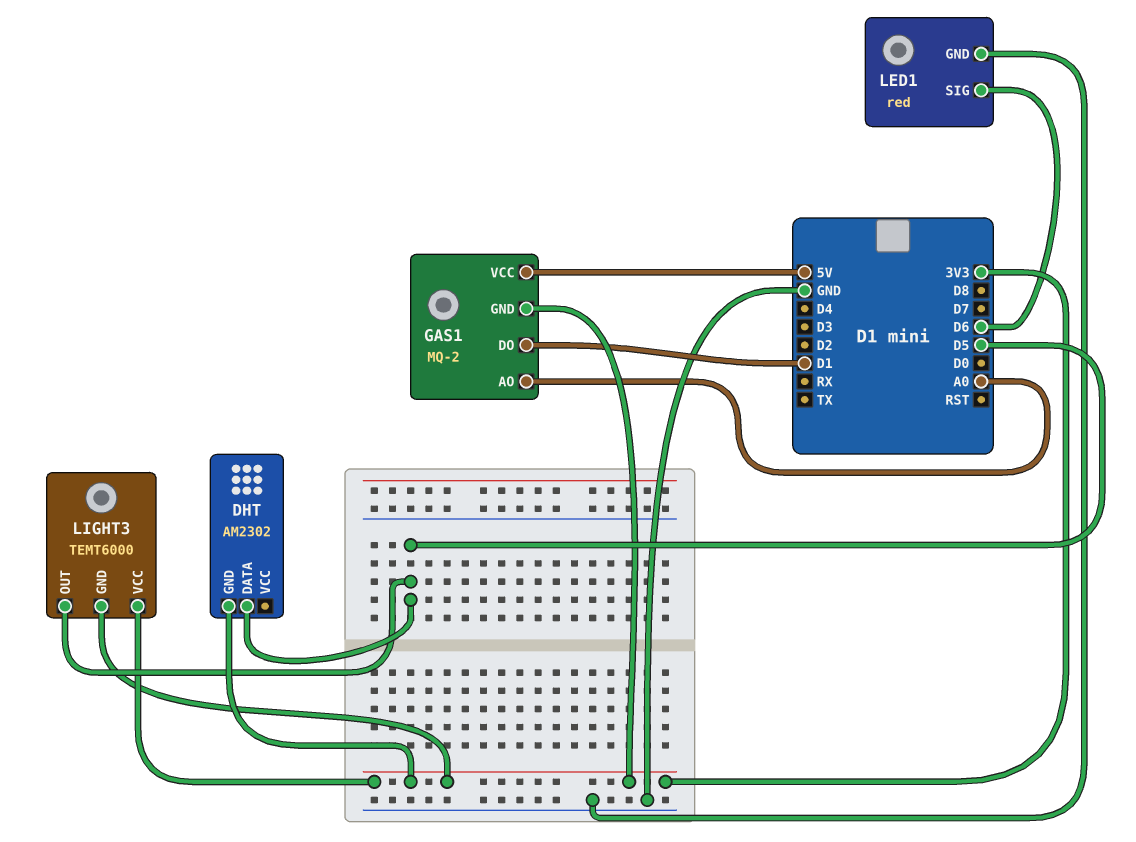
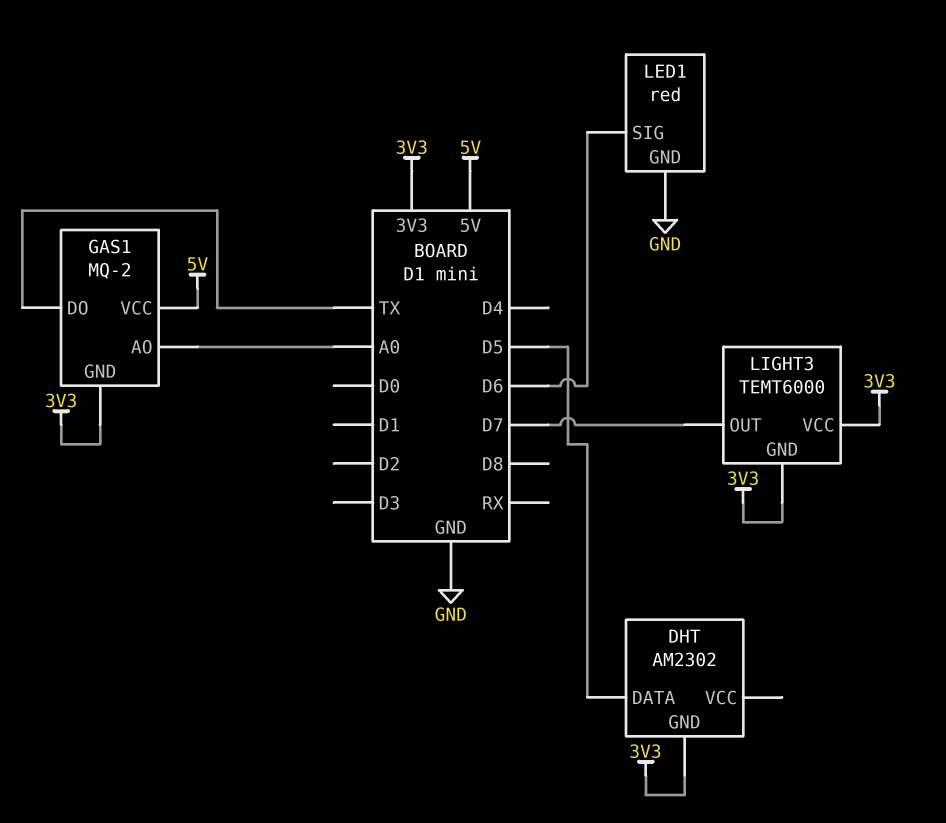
GAS1 pin DO: D1 -> TX
LIGHT3 pin OUT: D5 -> D7

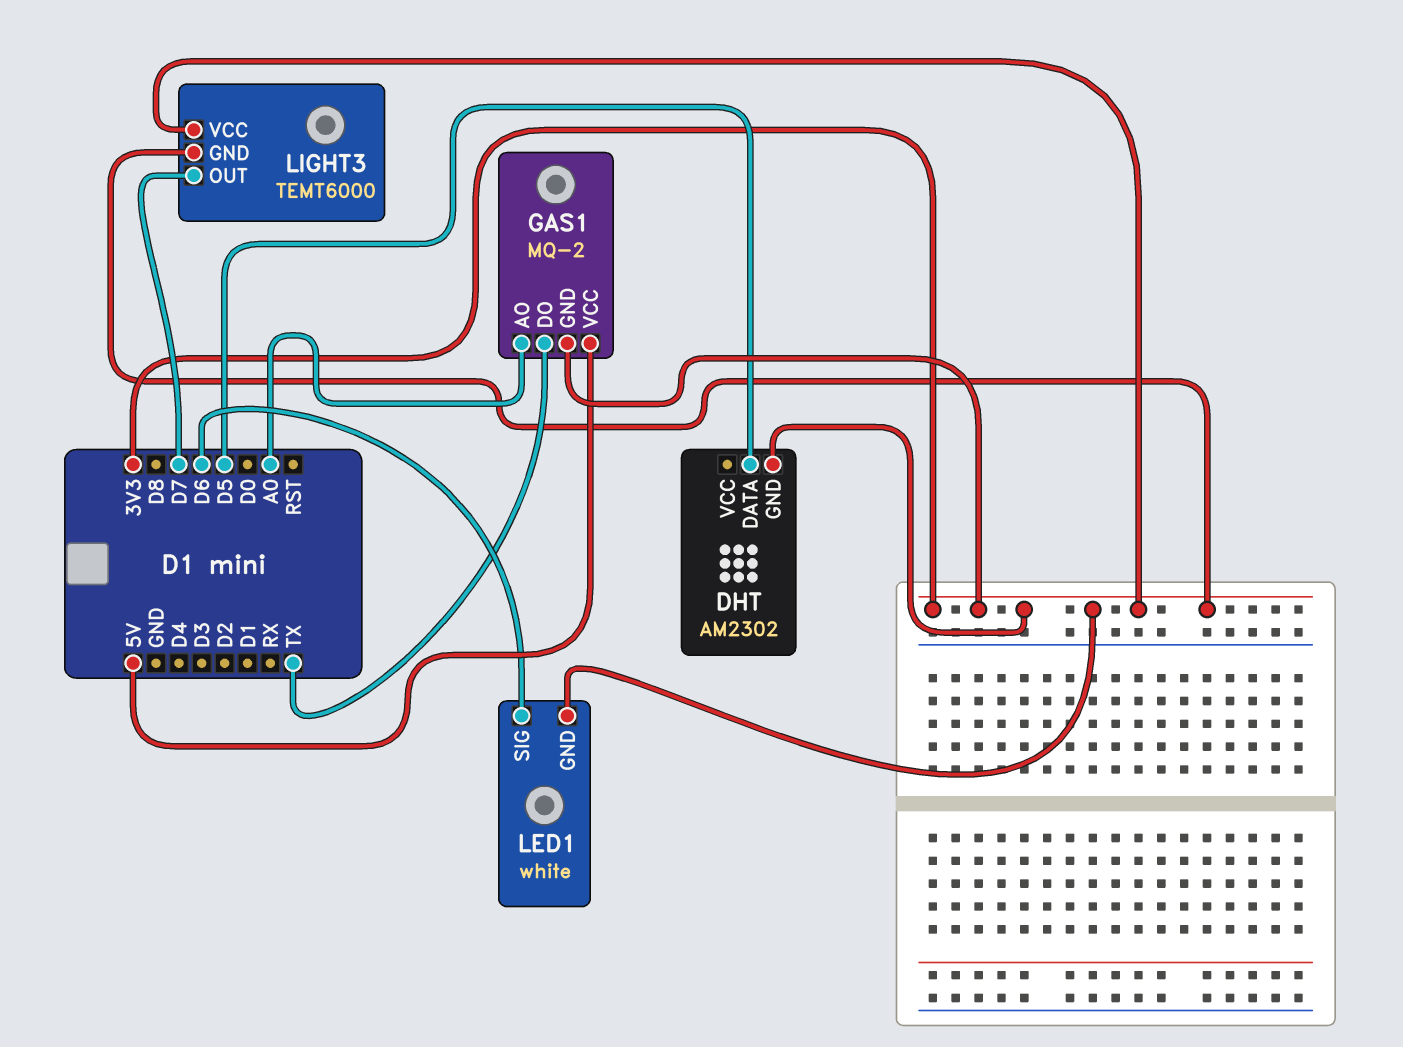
LED1: red -> white
LED1 pin GND: GND -> 3V3

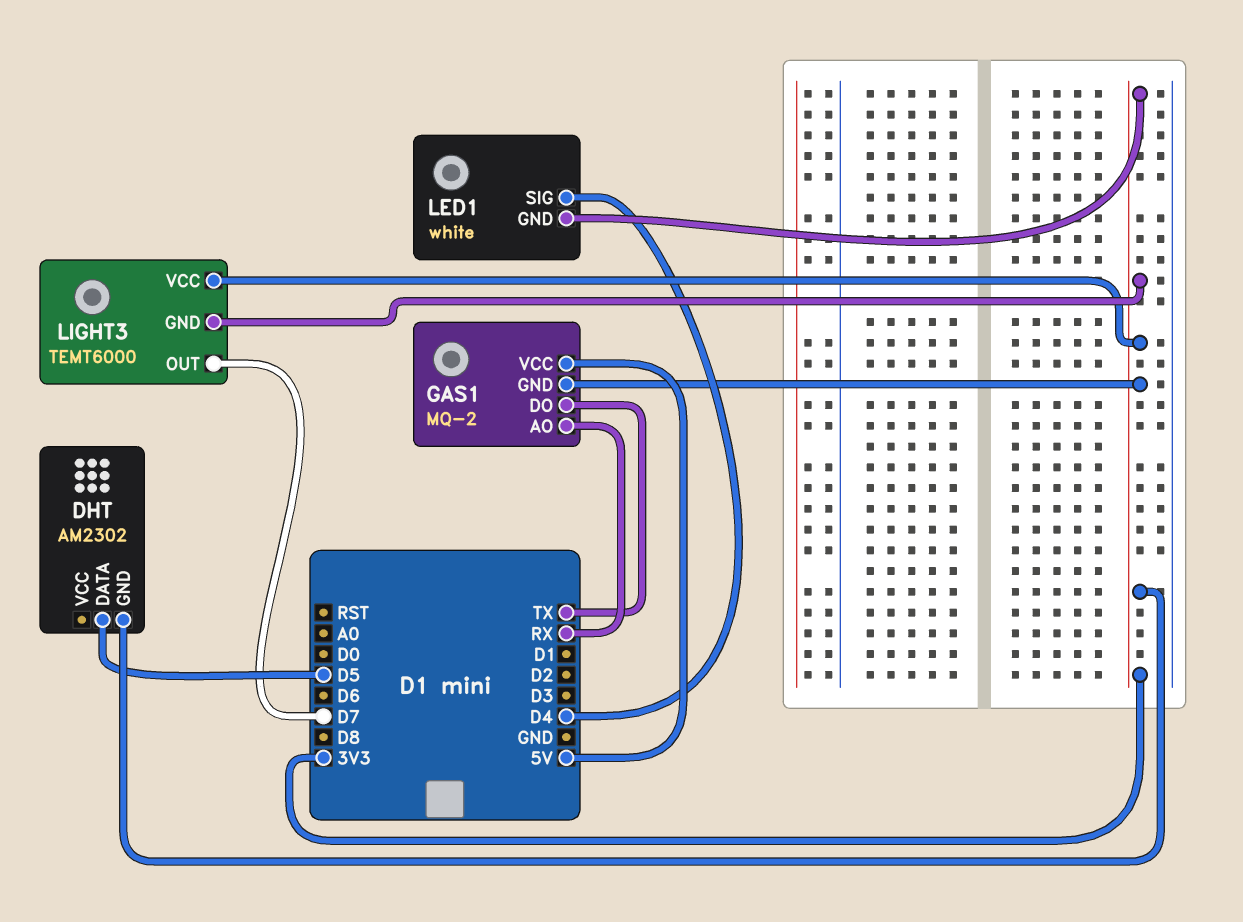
GAS1 pin AO: A0 -> RX
LED1 pin SIG: D6 -> D4

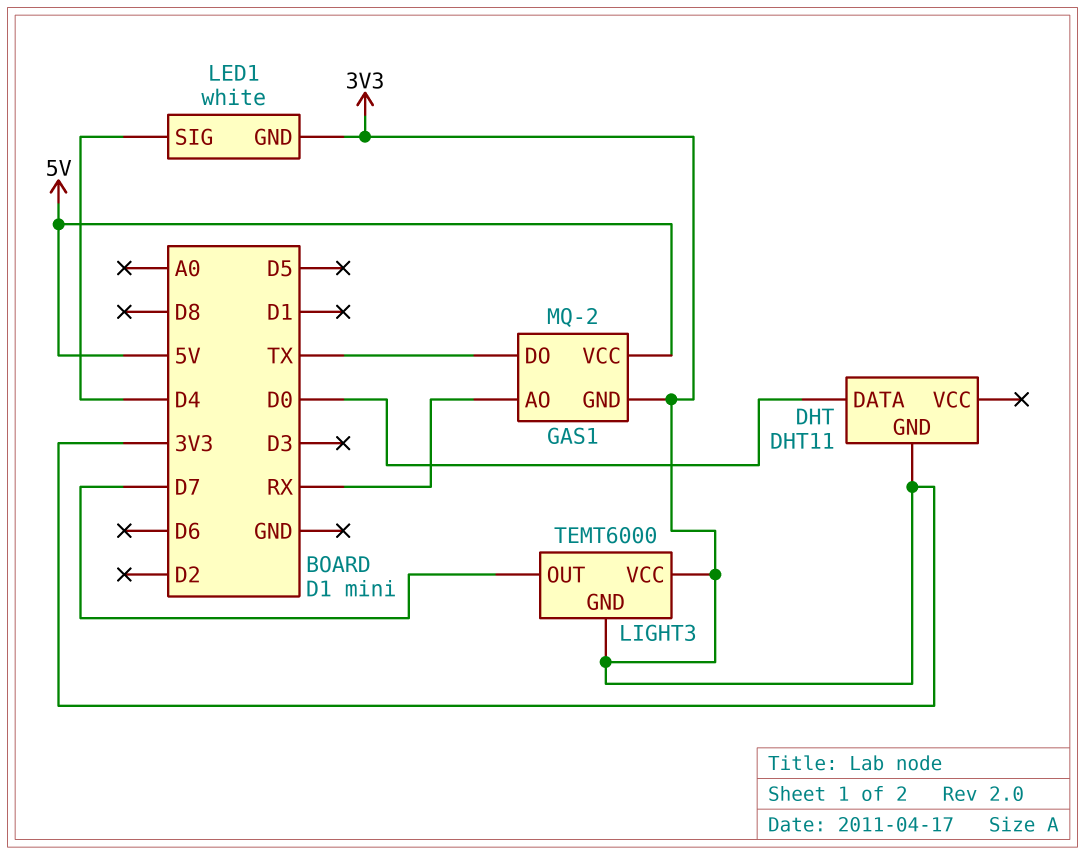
DHT: AM2302 -> DHT11
DHT pin DATA: D5 -> D0

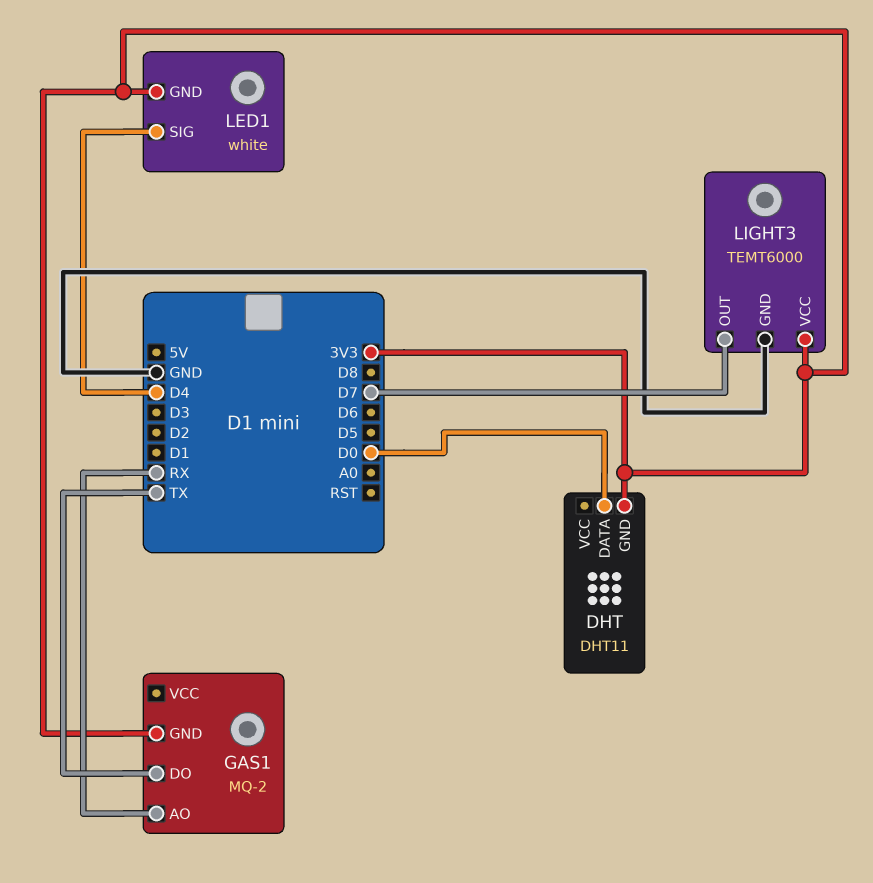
GAS1 pin VCC: 5V -> none
LIGHT3 pin GND: 3V3 -> GND

